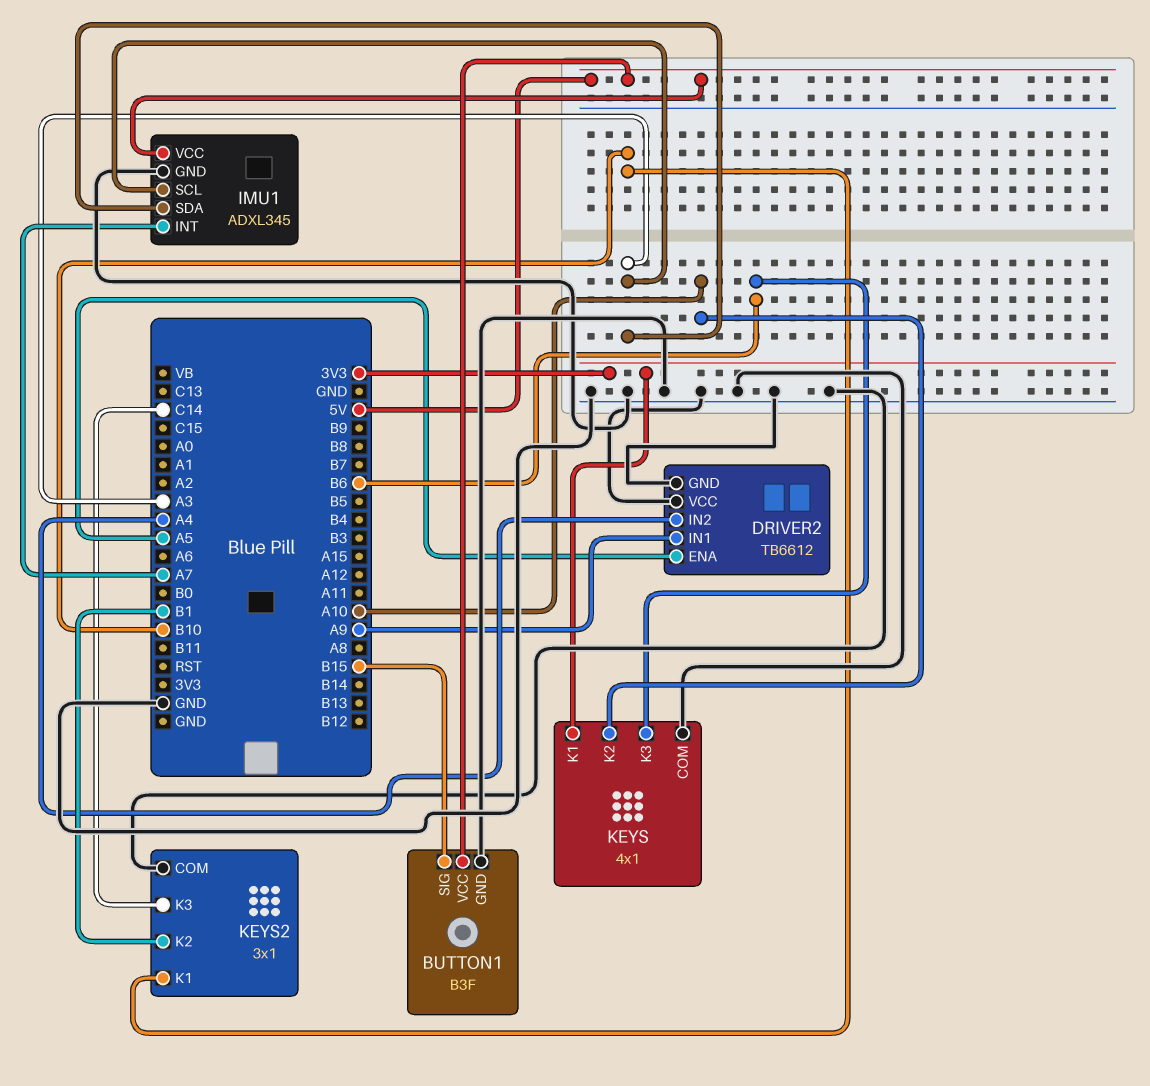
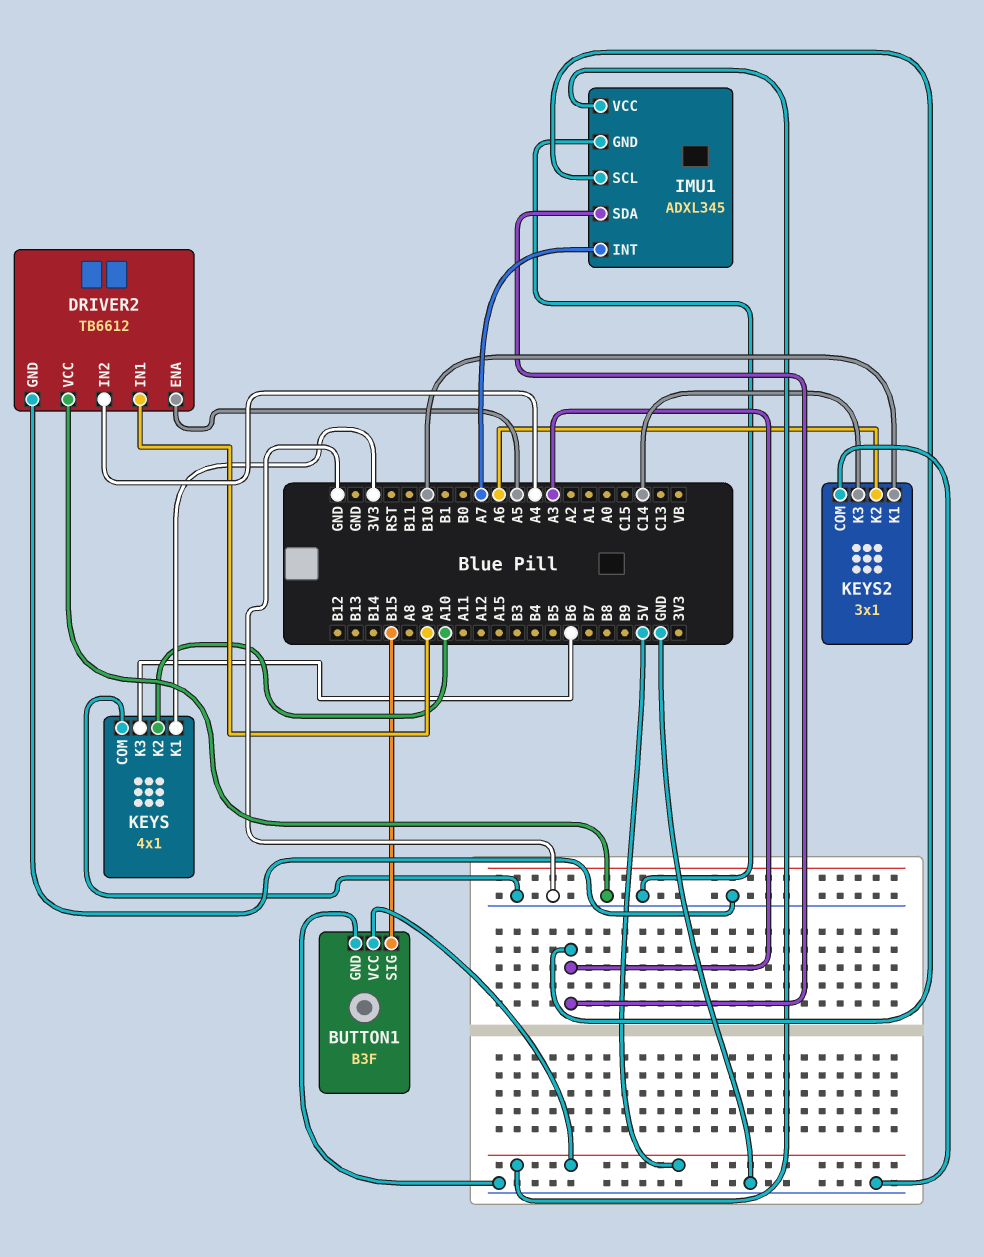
KEYS2 pin K2: B1 -> A6

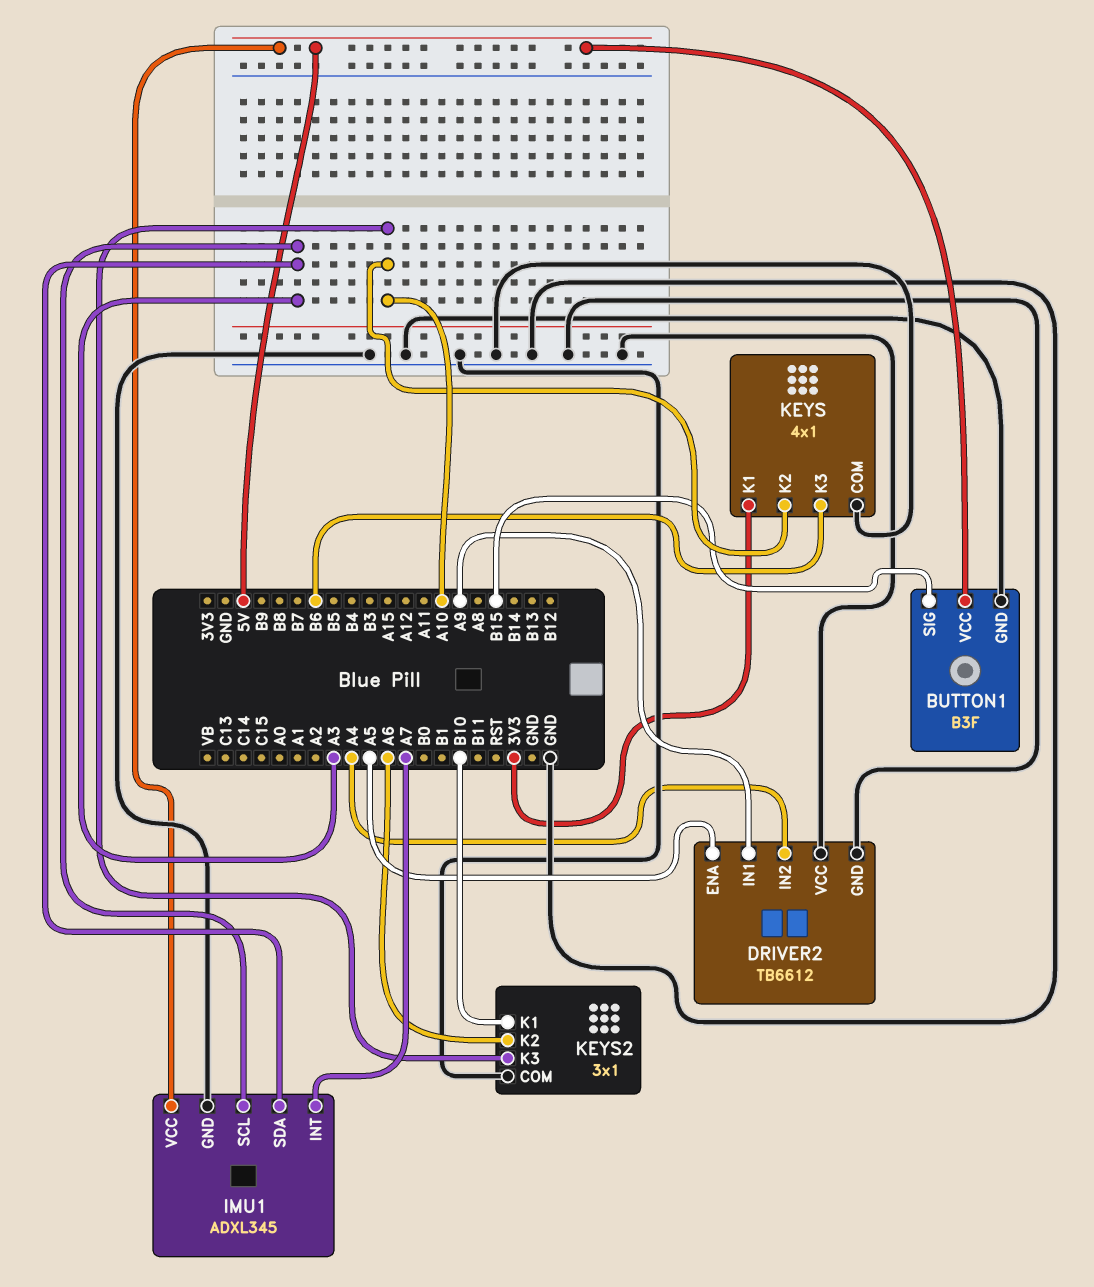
KEYS2 pin K3: C14 -> A10

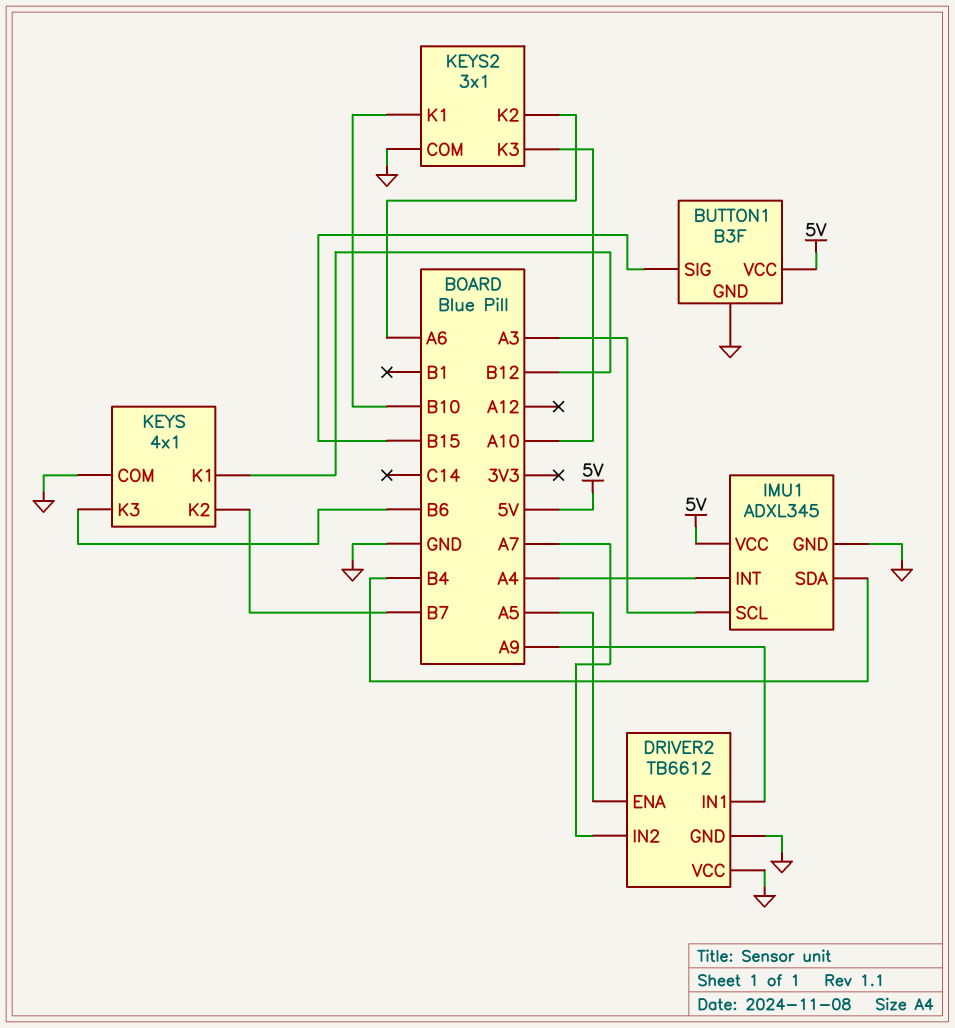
DRIVER2 pin IN2: A4 -> A7
IMU1 pin INT: A7 -> A4
IMU1 pin SDA: A3 -> B4
KEYS pin K1: 3V3 -> B12
KEYS pin K2: A10 -> B7

